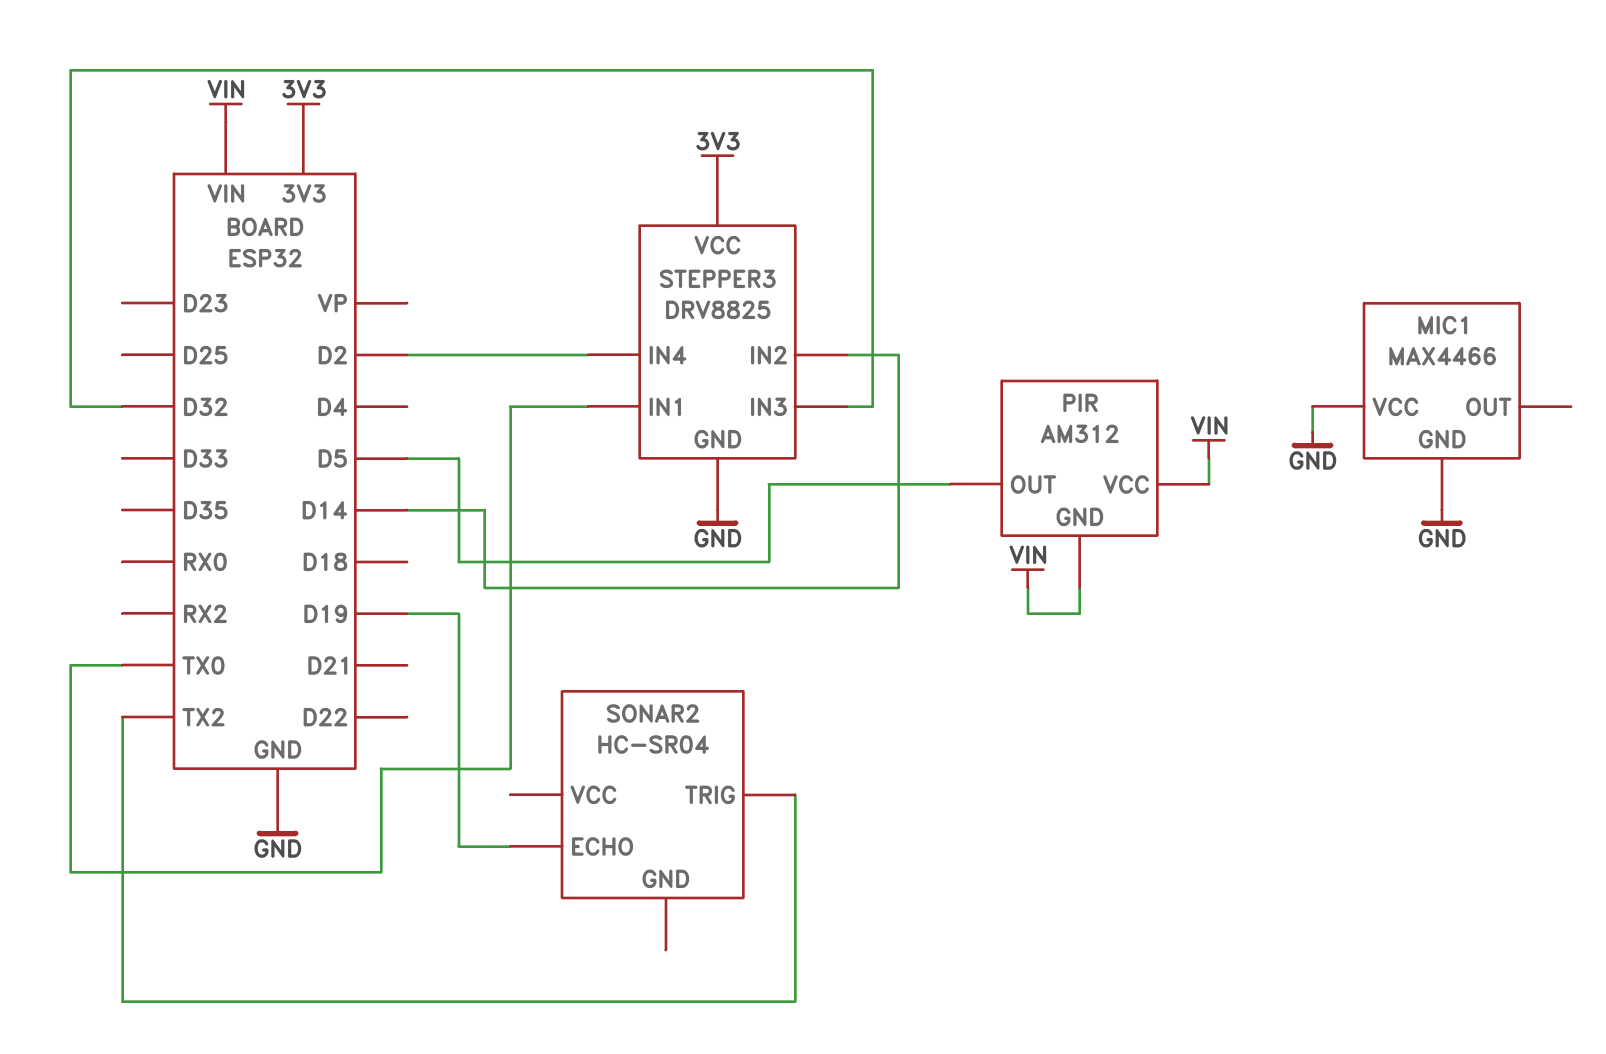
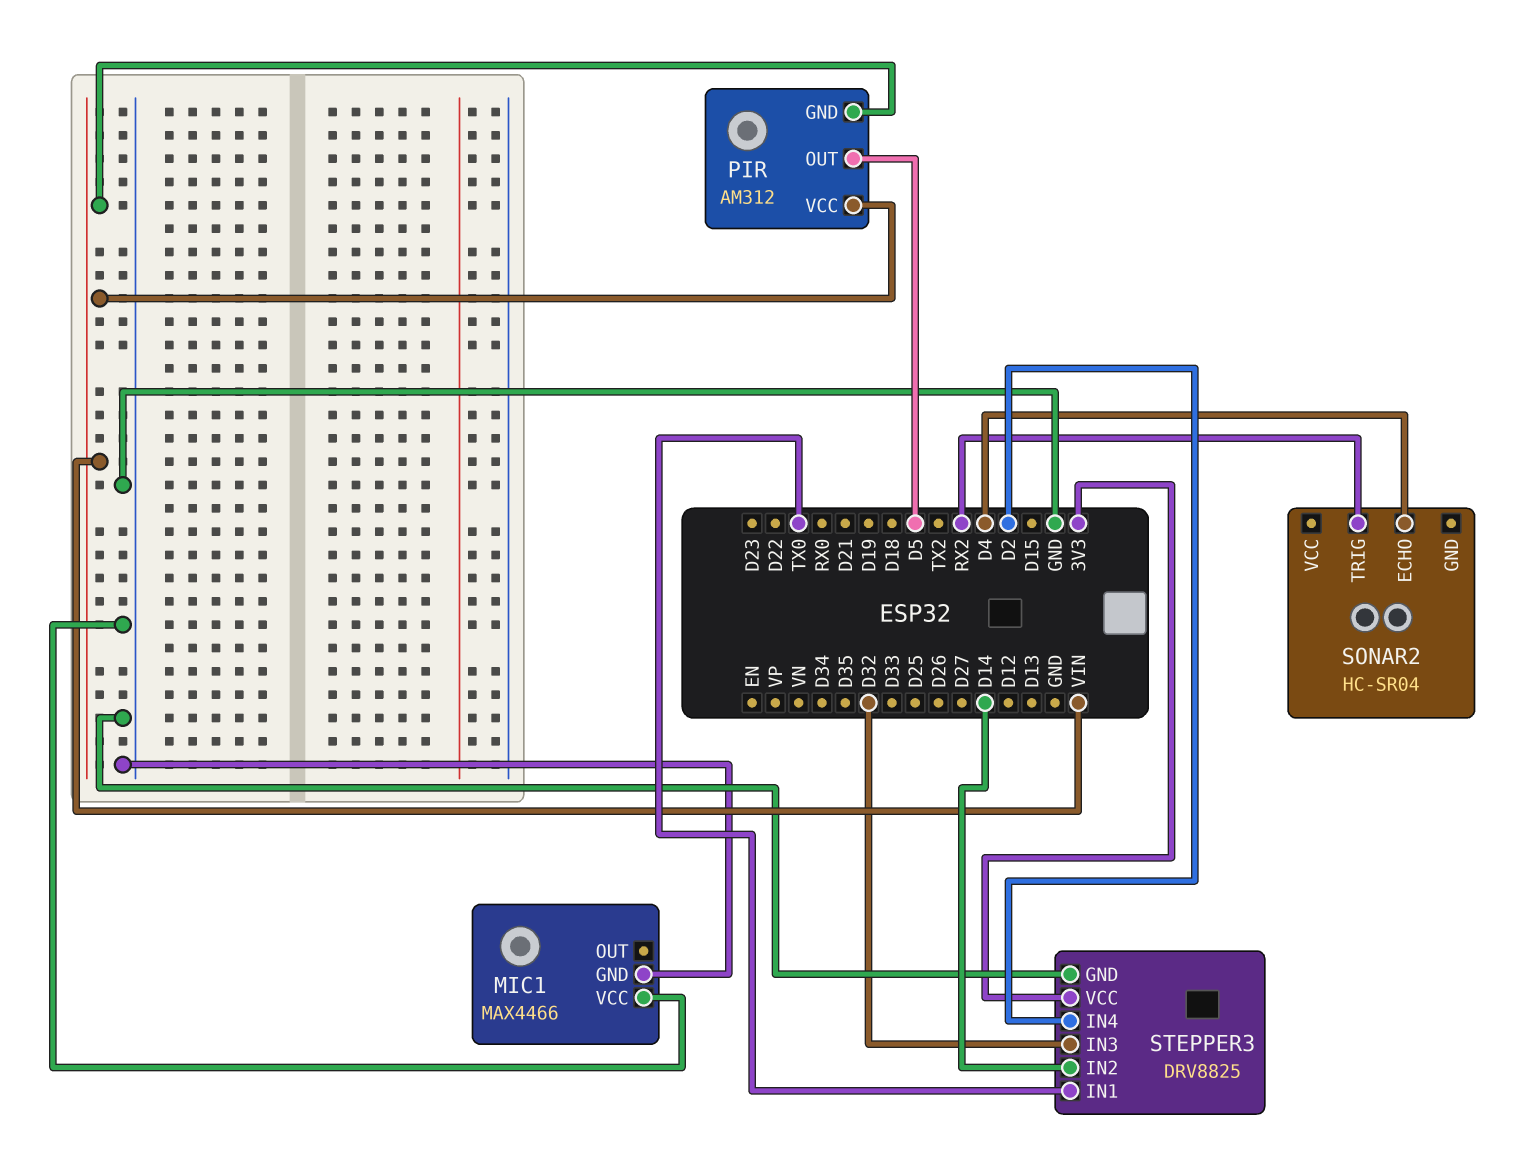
SONAR2 pin ECHO: D19 -> D4
SONAR2 pin TRIG: TX2 -> RX2

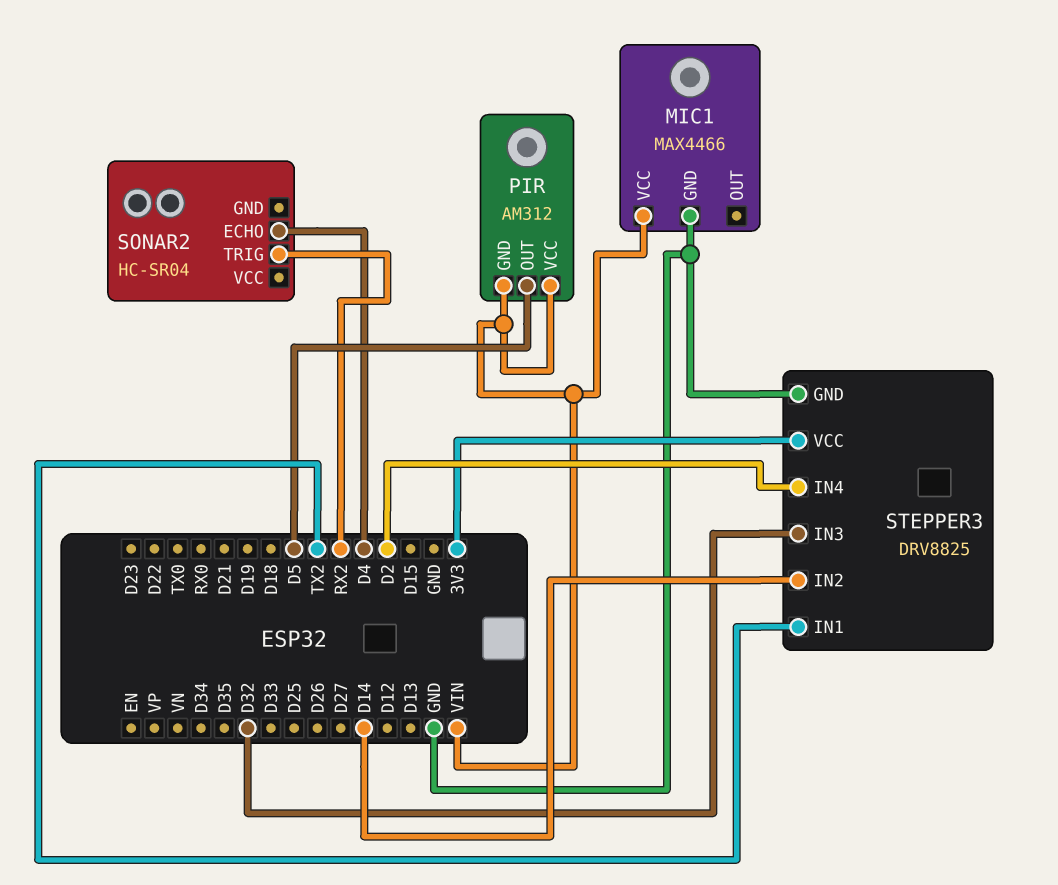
MIC1 pin VCC: GND -> VIN
STEPPER3 pin IN1: TX0 -> TX2

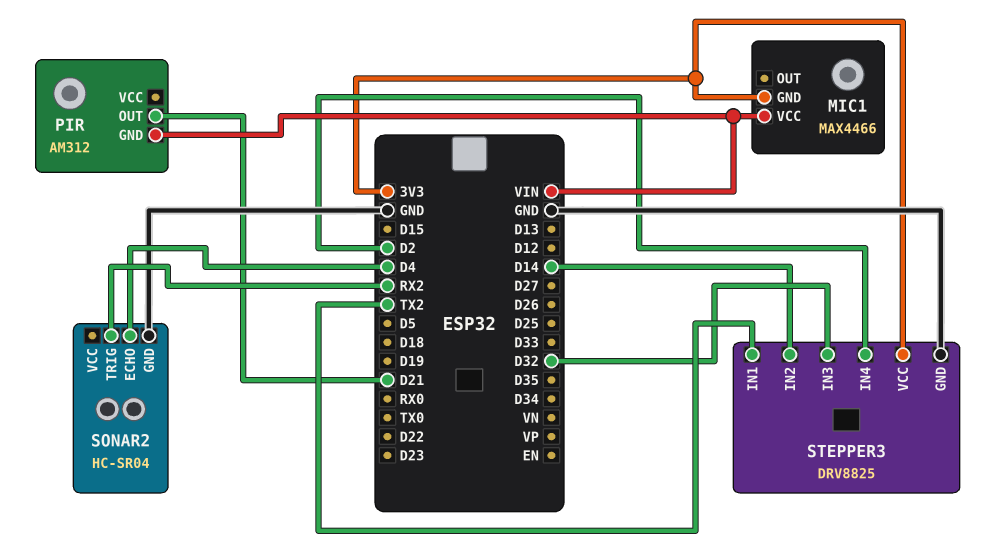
MIC1 pin GND: GND -> 3V3
PIR pin OUT: D5 -> D21
PIR pin VCC: VIN -> none
SONAR2 pin GND: none -> GND

